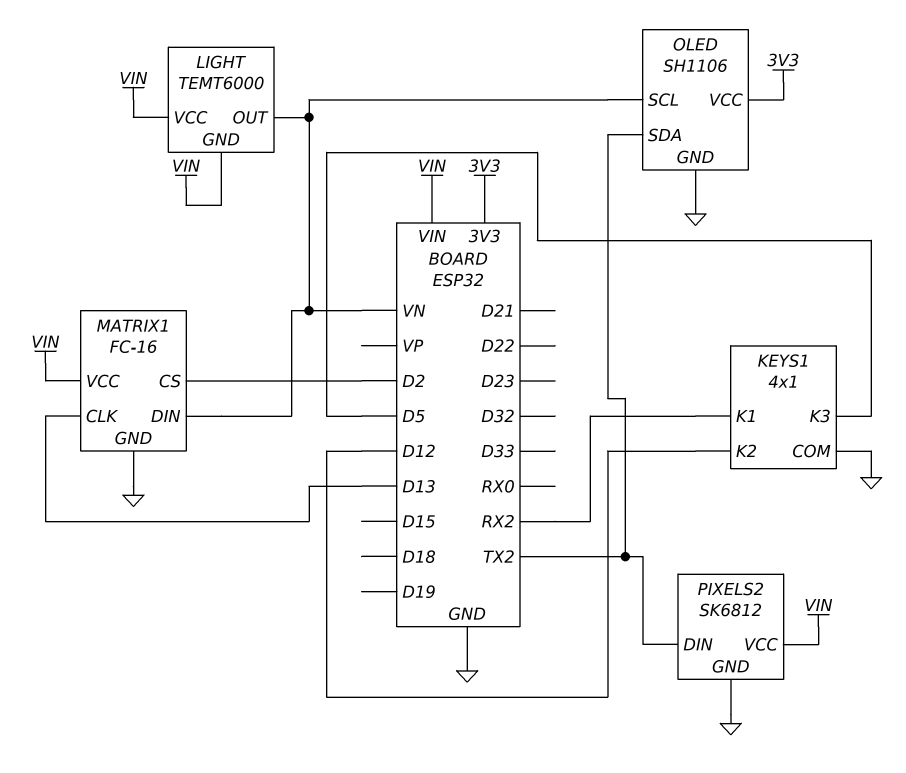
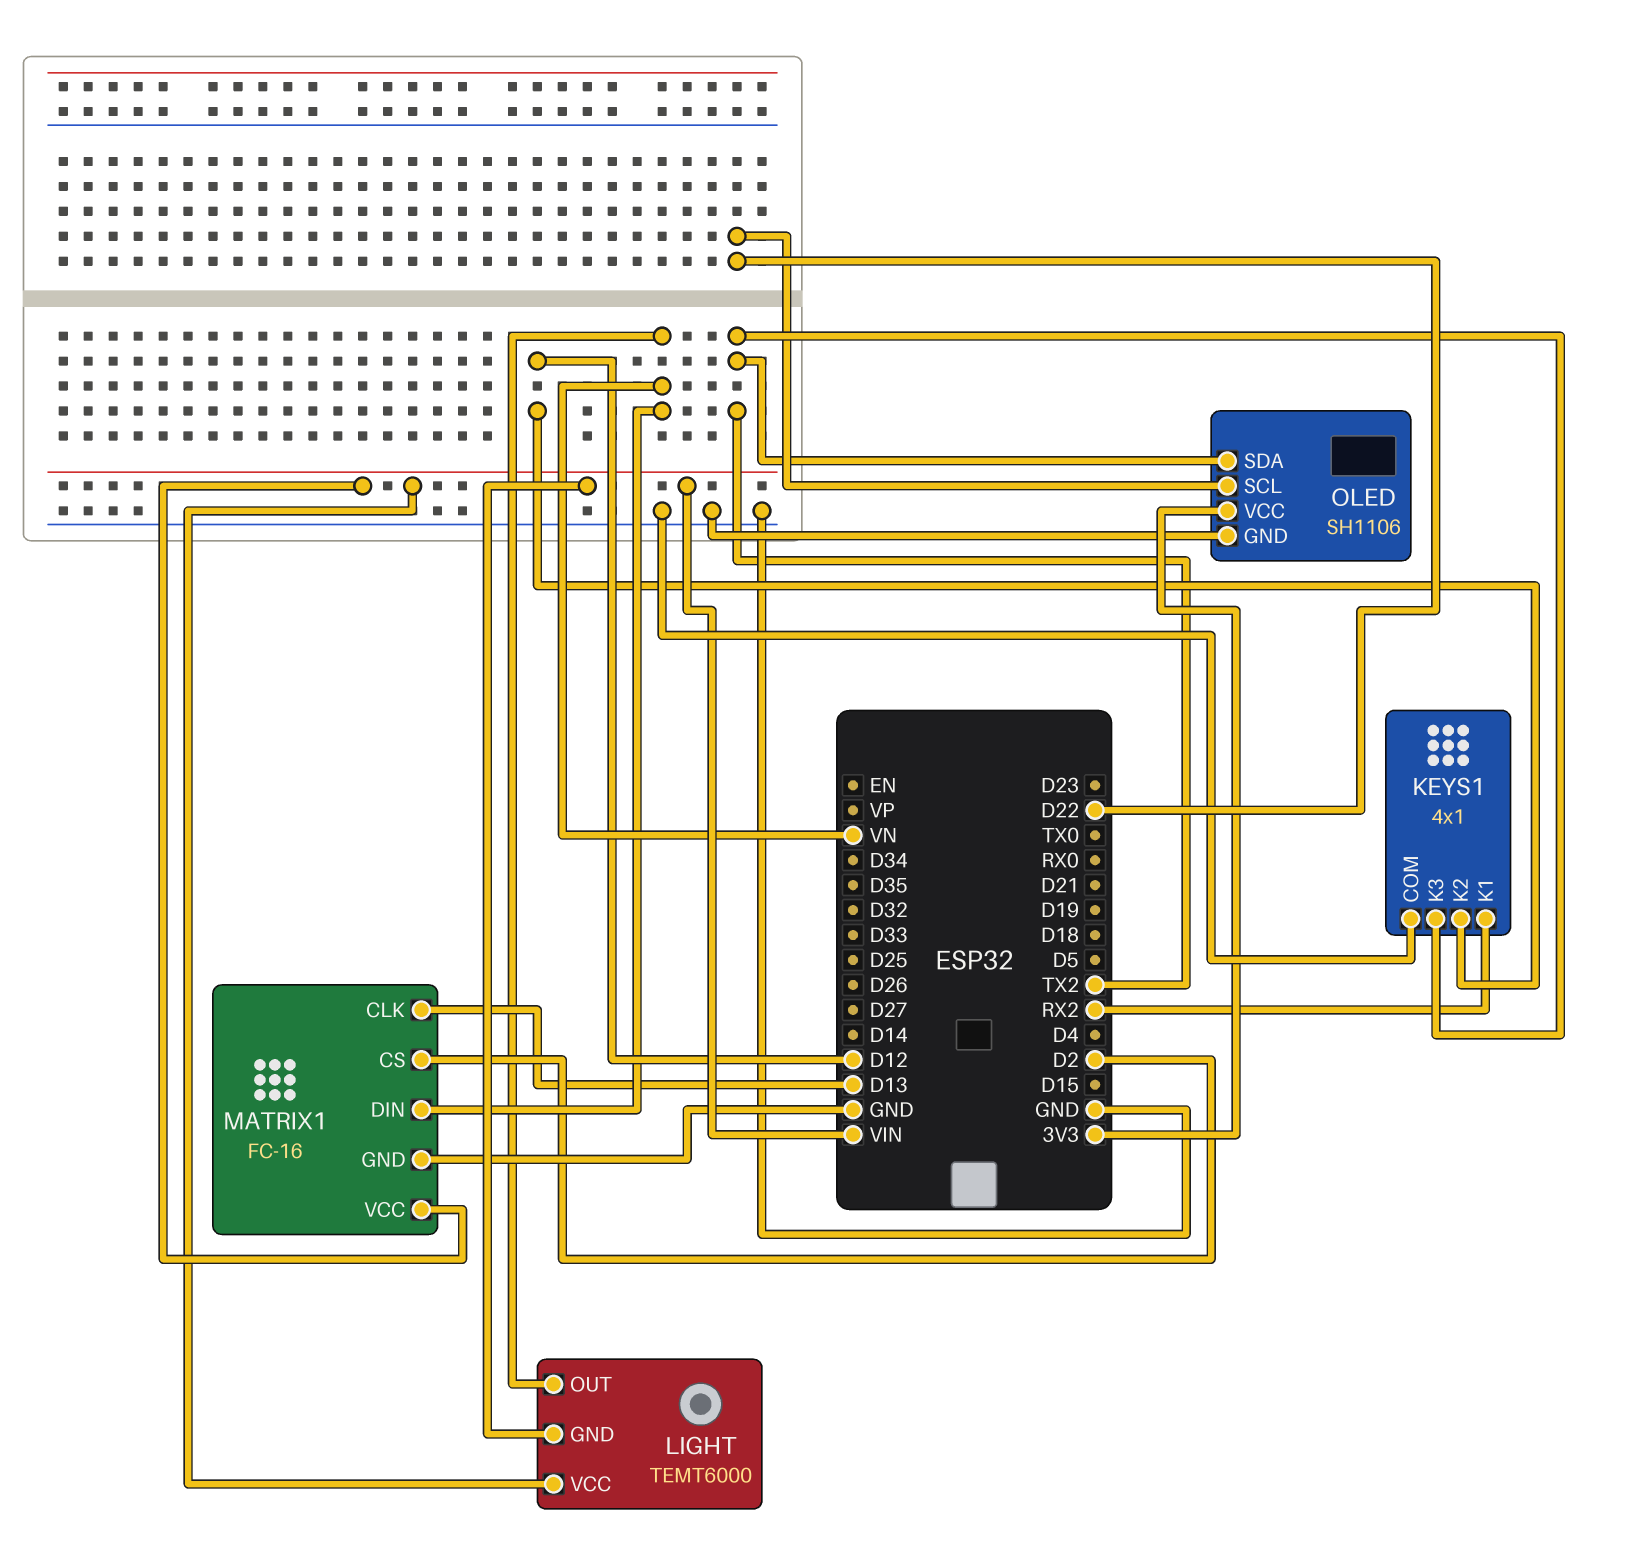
KEYS1 pin K3: D5 -> TX2
OLED pin SCL: VN -> D22
PIXELS2: SK6812 -> none
PIXELS2 pin DIN: TX2 -> none
PIXELS2 pin GND: GND -> none
PIXELS2 pin VCC: VIN -> none

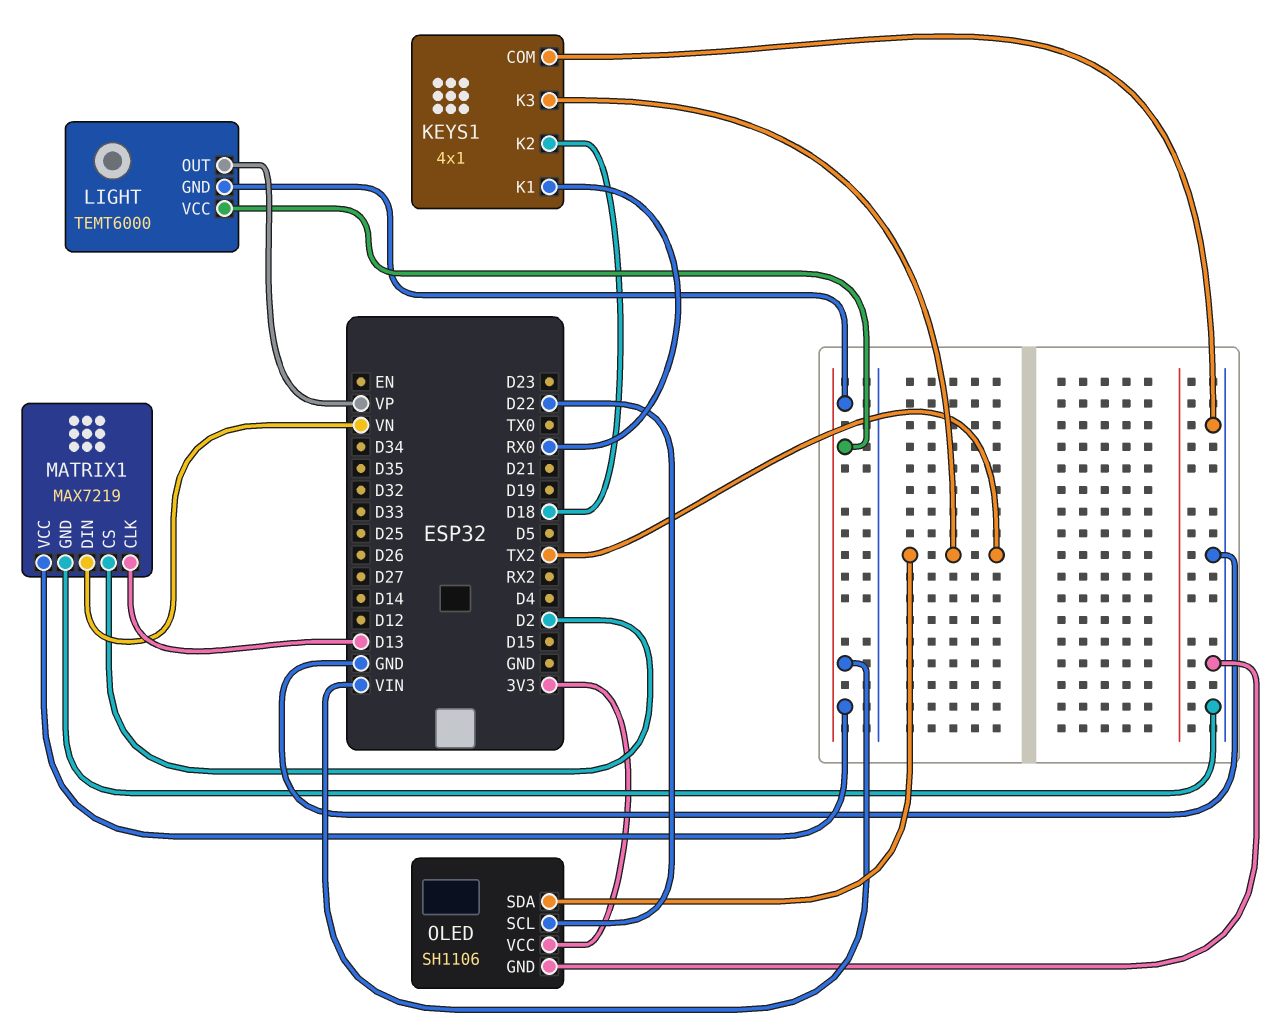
KEYS1 pin K1: RX2 -> RX0
KEYS1 pin K2: D12 -> D18
LIGHT pin OUT: VN -> VP
MATRIX1: FC-16 -> MAX7219

